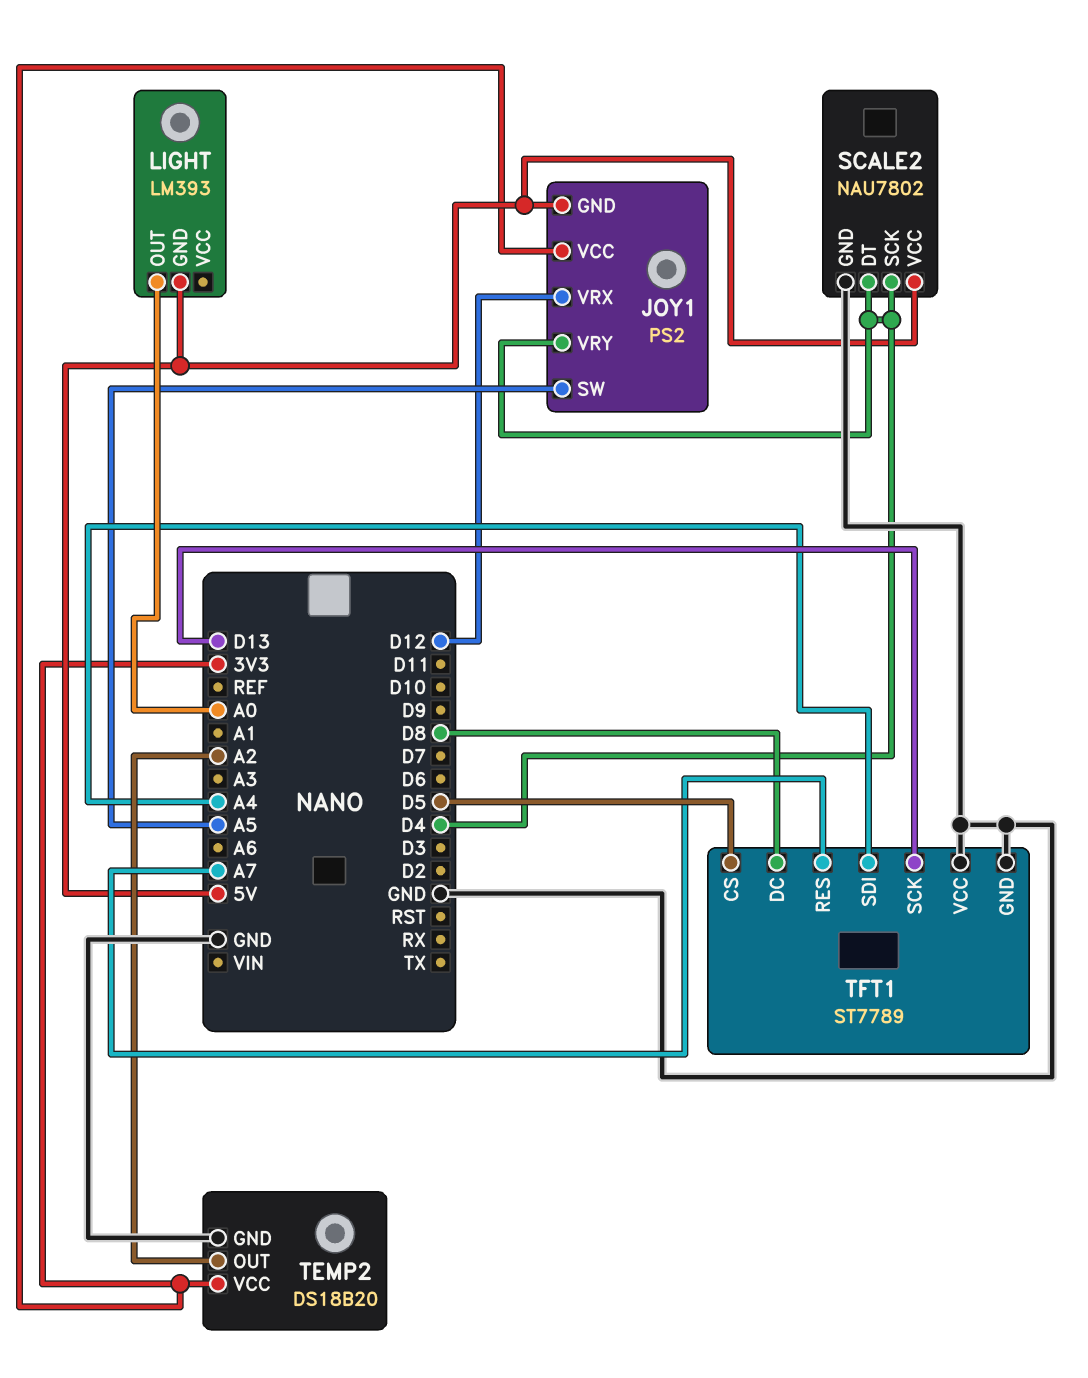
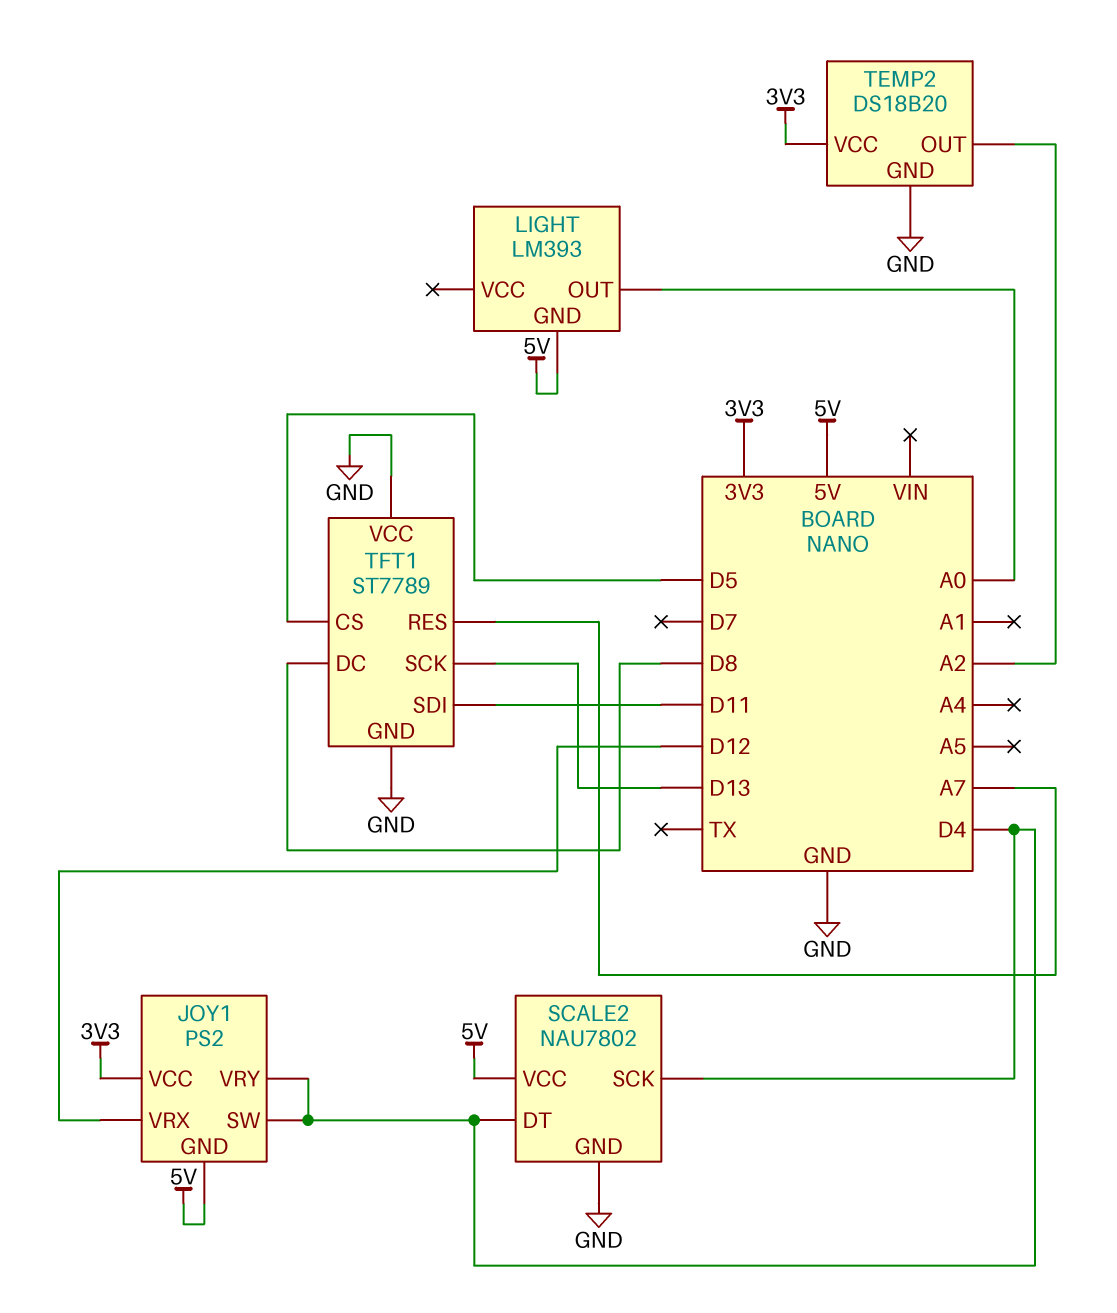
JOY1 pin SW: A5 -> D4
TFT1 pin SDI: A4 -> D11

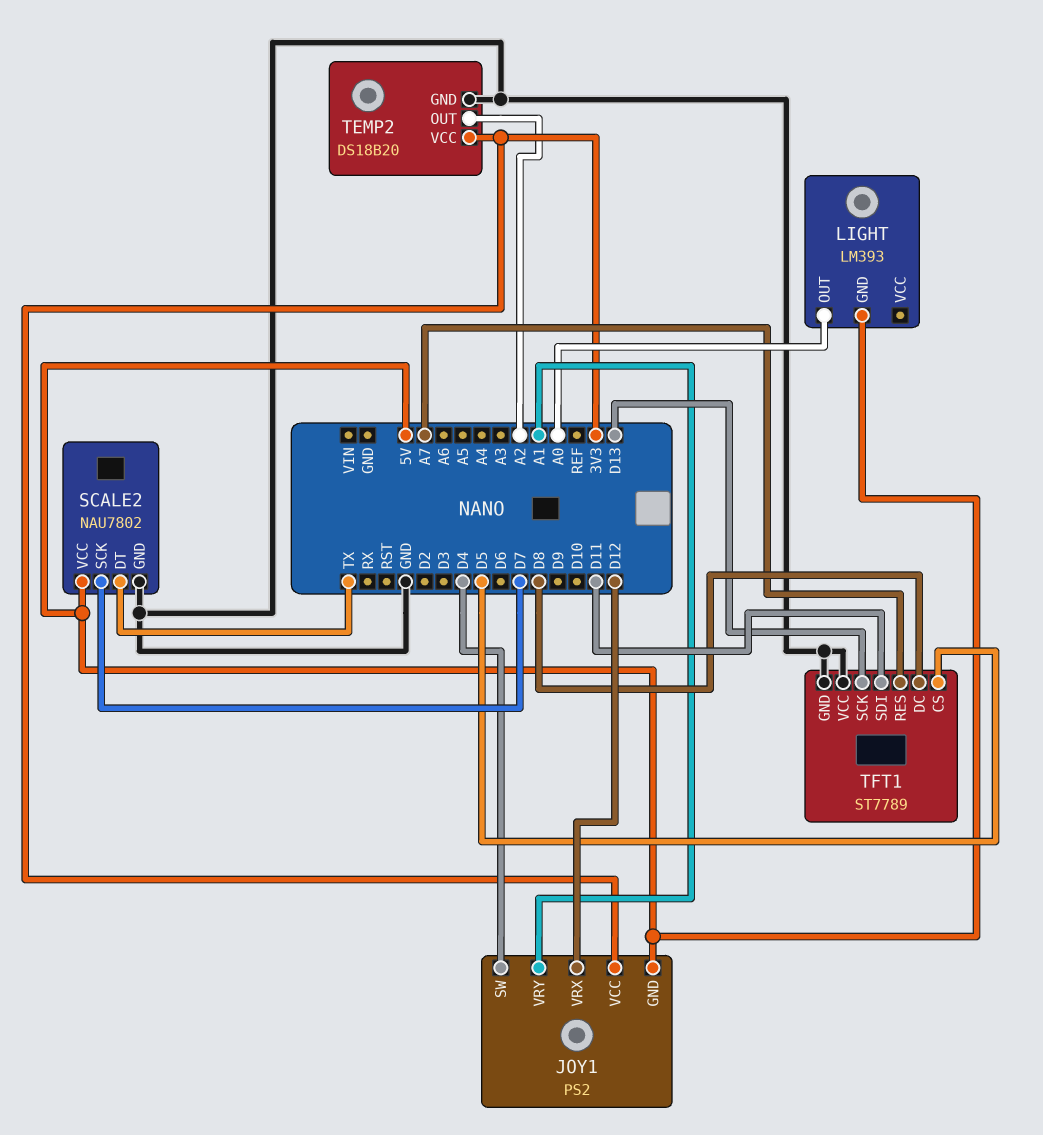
JOY1 pin VRY: D4 -> A1
SCALE2 pin DT: D4 -> TX
SCALE2 pin SCK: D4 -> D7

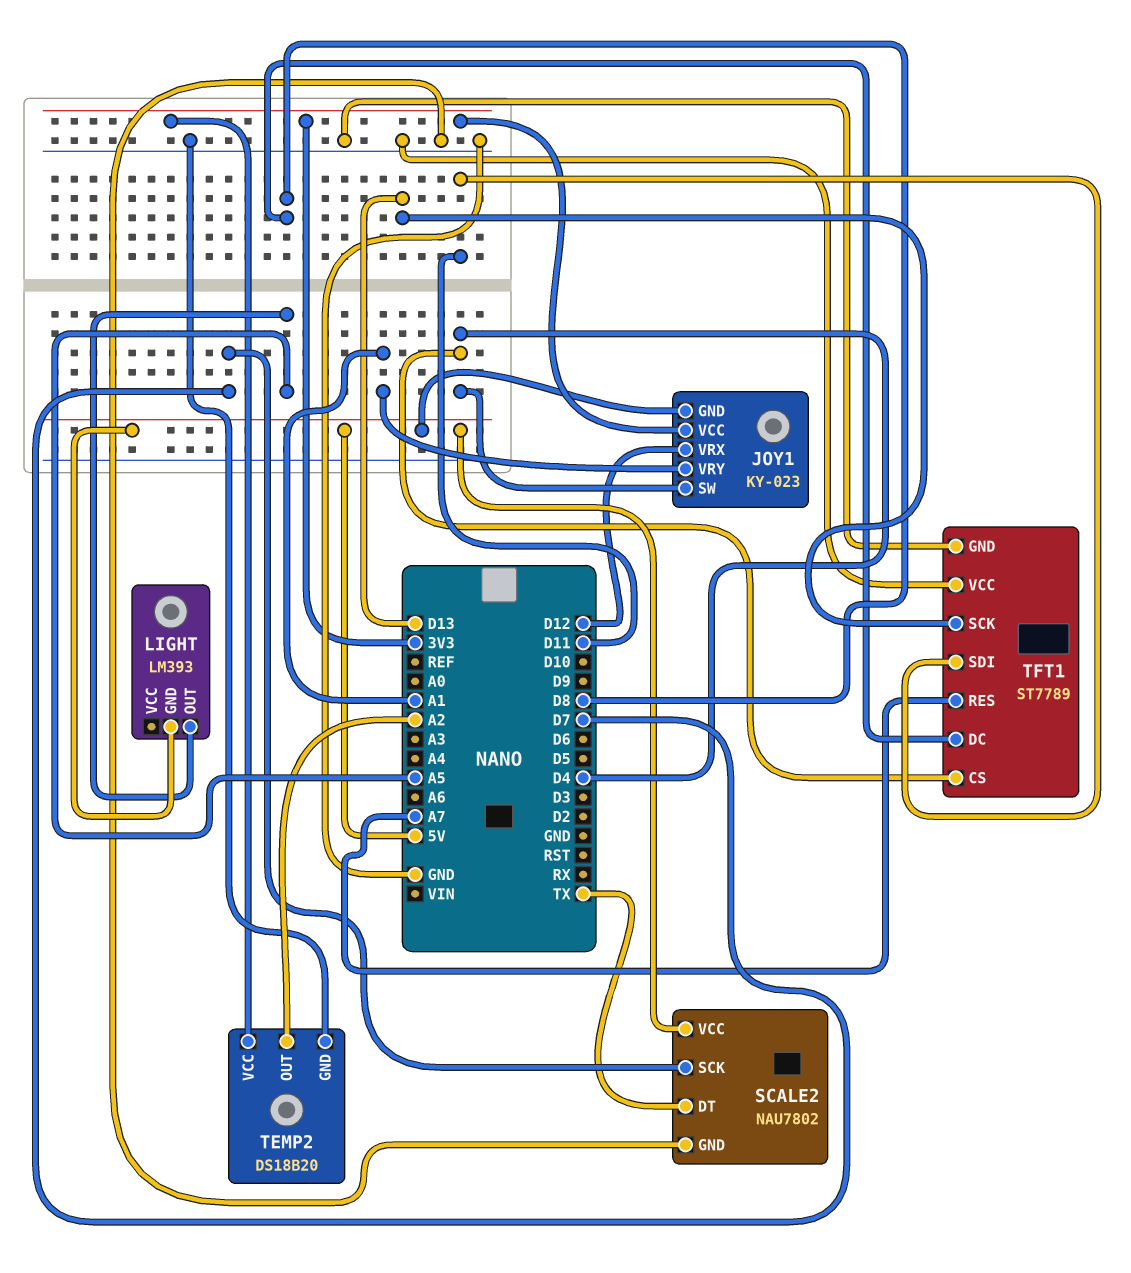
JOY1: PS2 -> KY-023
LIGHT pin OUT: A0 -> A5
TFT1 pin CS: D5 -> D4

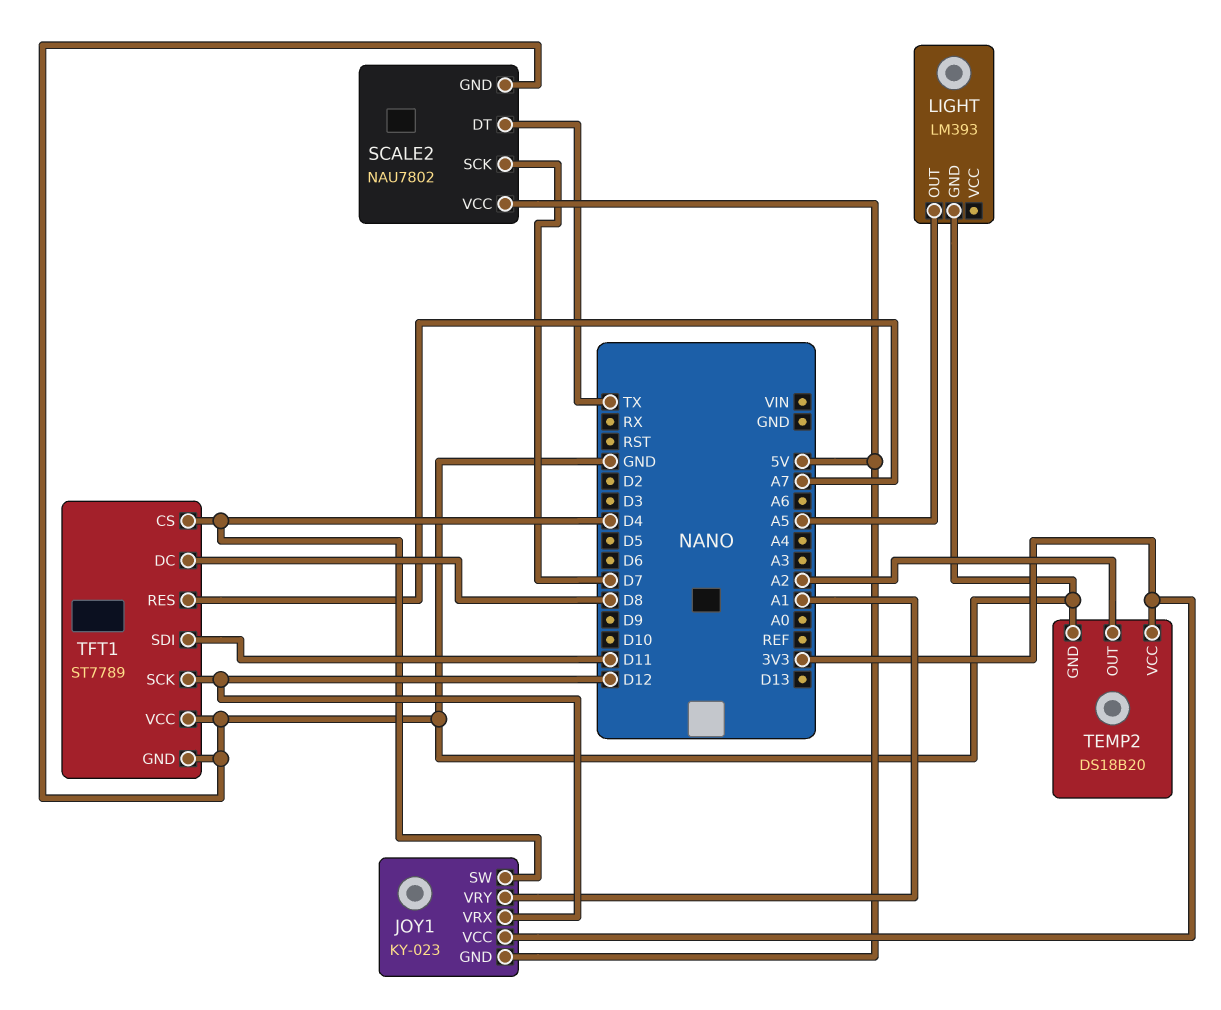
LIGHT pin GND: 5V -> GND
TFT1 pin SCK: D13 -> D12

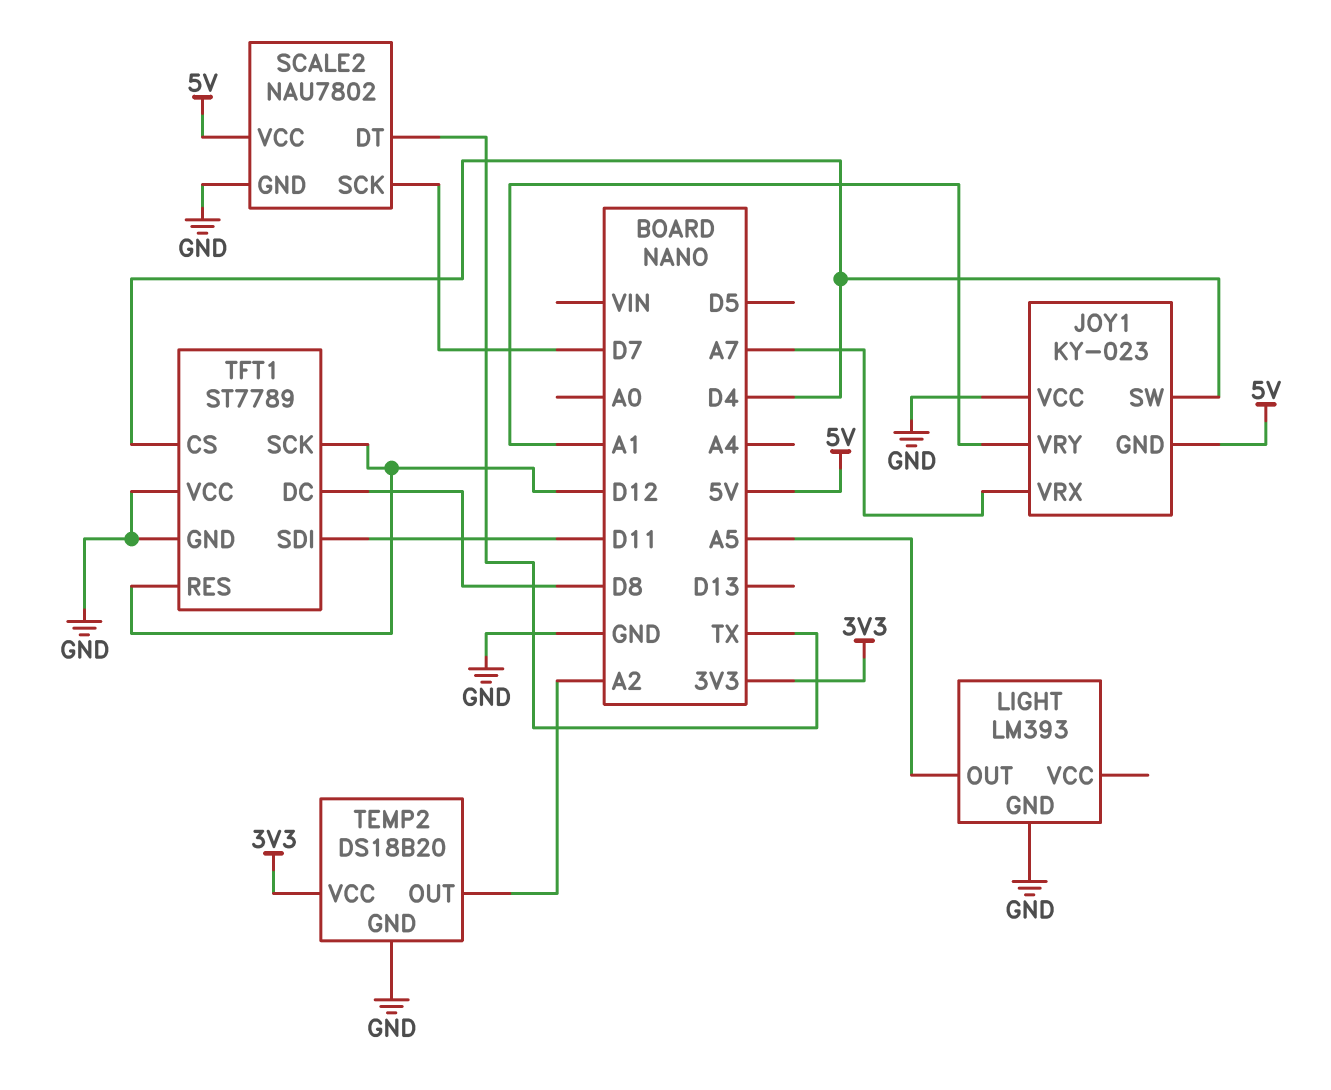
JOY1 pin VCC: 3V3 -> GND
JOY1 pin VRX: D12 -> A7
TFT1 pin RES: A7 -> D12

